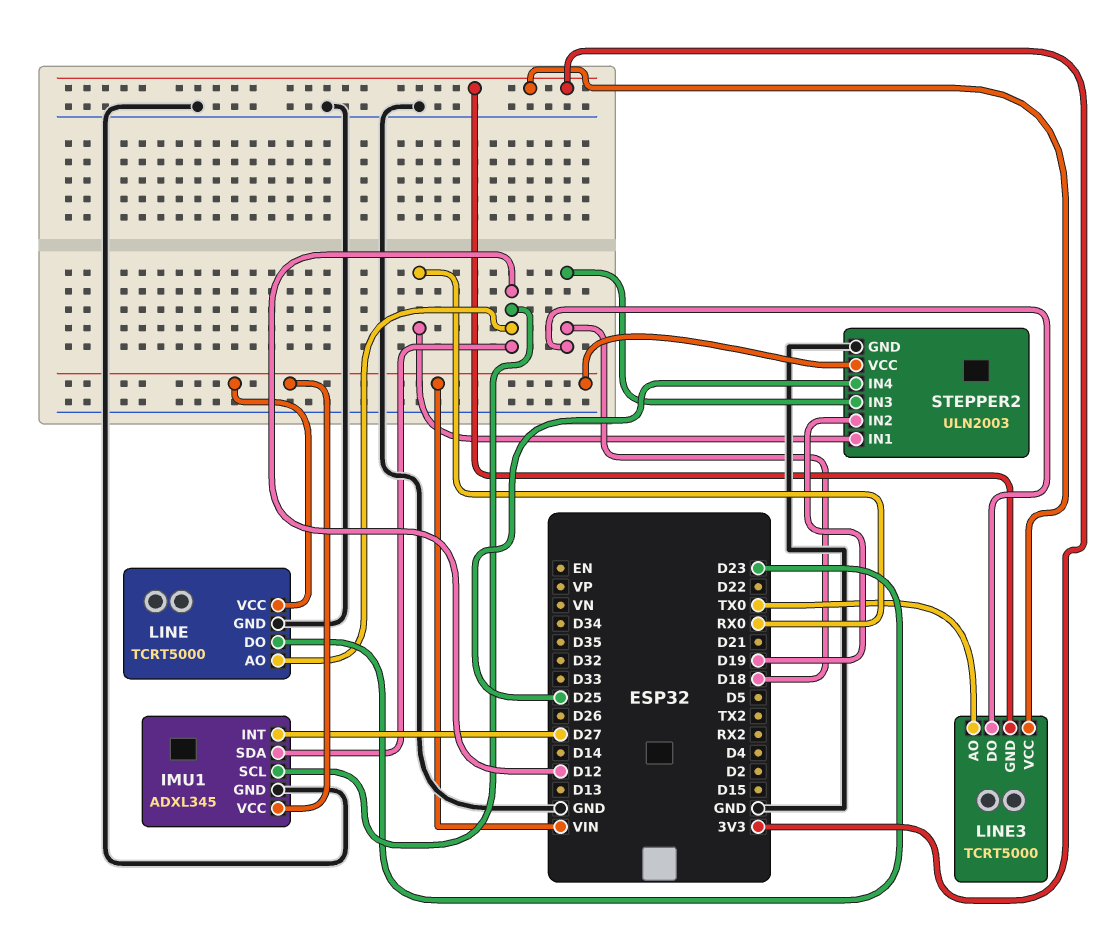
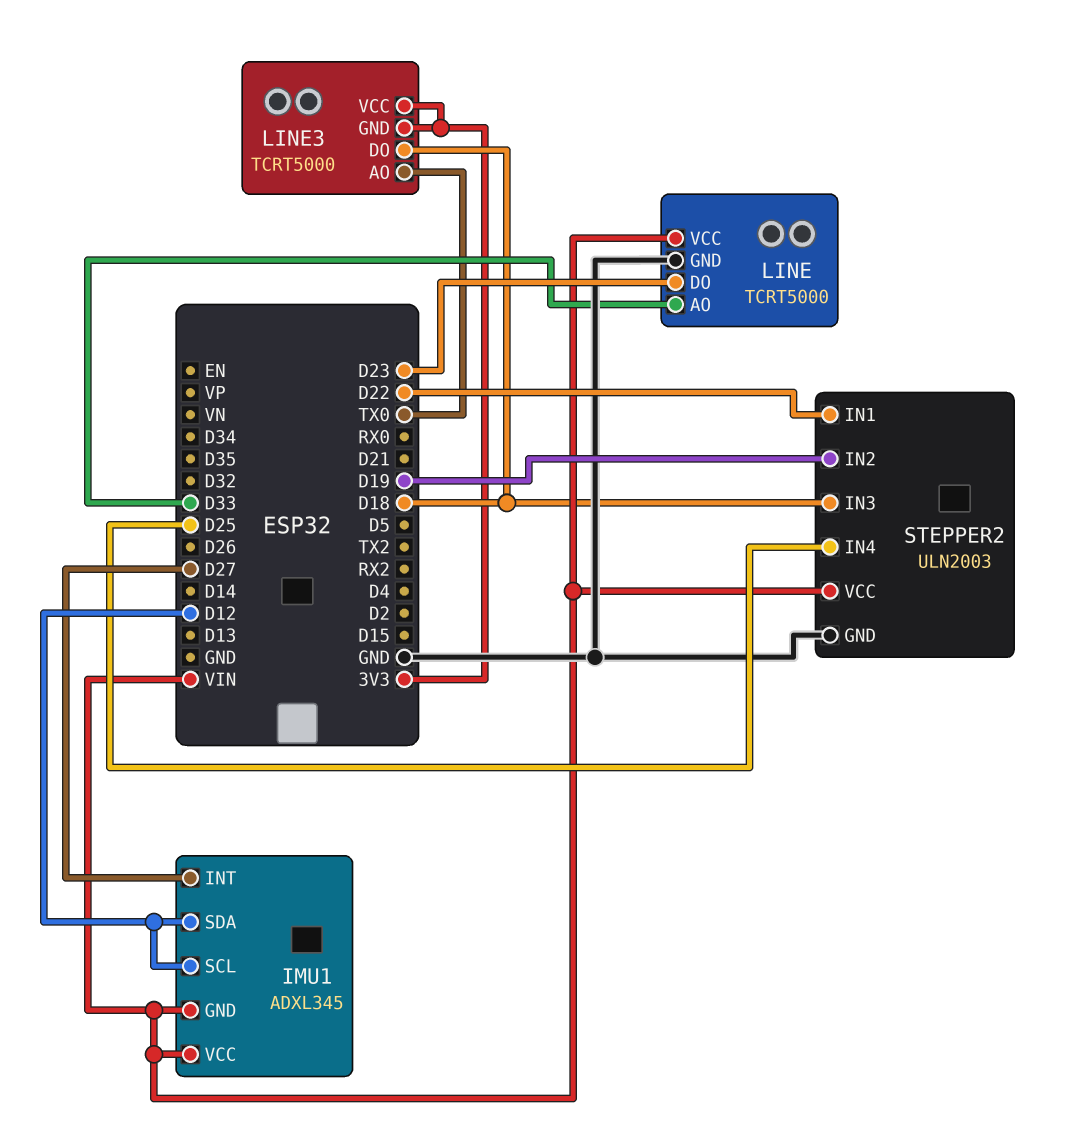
IMU1 pin GND: GND -> VIN
LINE pin AO: D12 -> D33
STEPPER2 pin IN1: RX0 -> D22

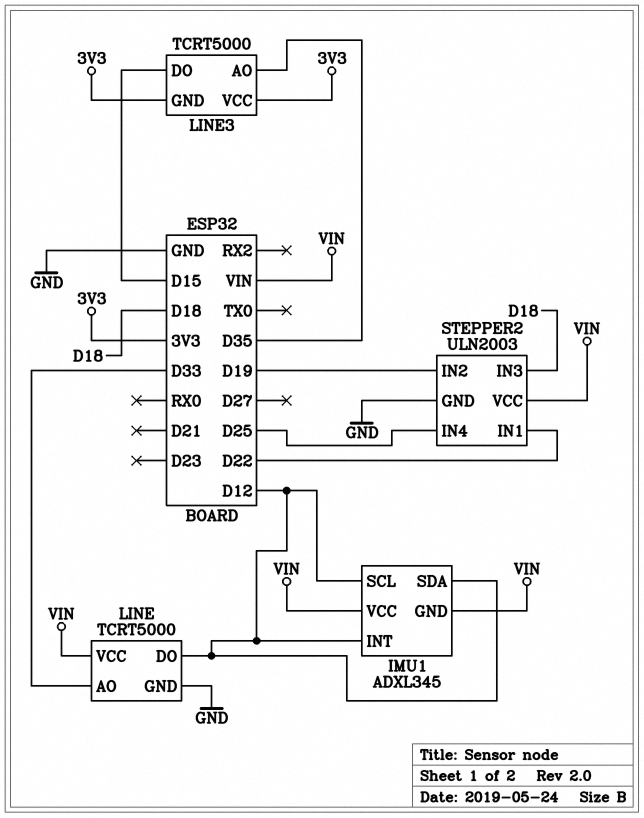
IMU1 pin INT: D27 -> D12
LINE pin DO: D23 -> D12
LINE3 pin AO: TX0 -> D35
LINE3 pin DO: D18 -> D15

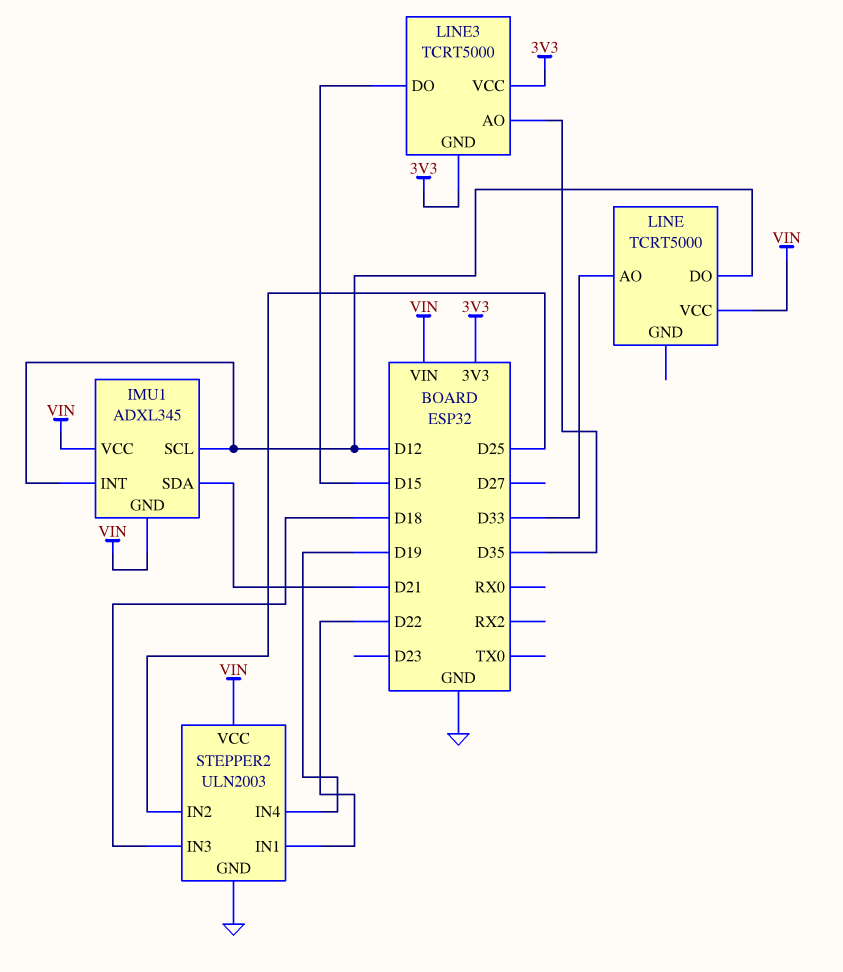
IMU1 pin SDA: D12 -> D21
LINE pin GND: GND -> none
STEPPER2 pin IN2: D19 -> D25
STEPPER2 pin IN4: D25 -> D19

